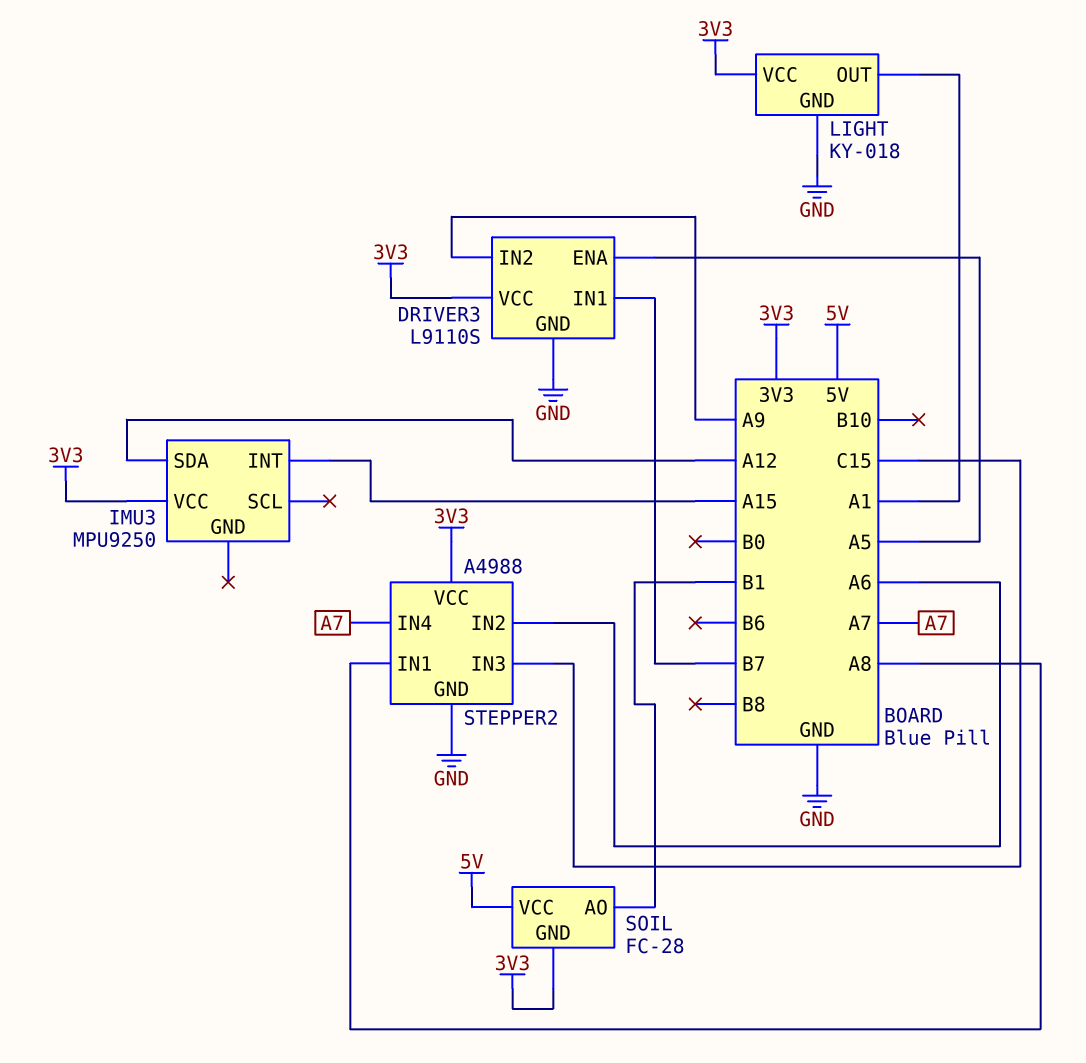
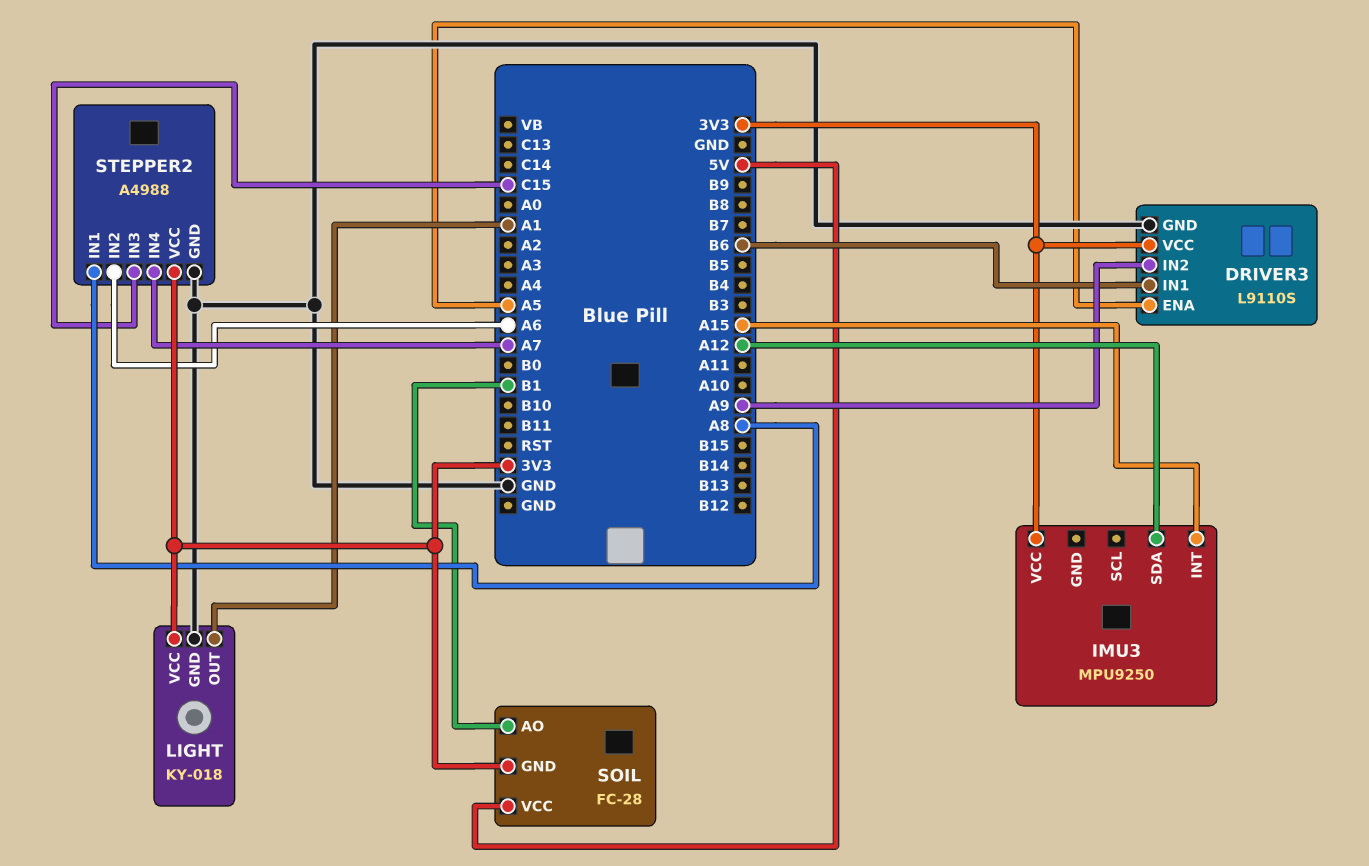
DRIVER3 pin IN1: B7 -> B6

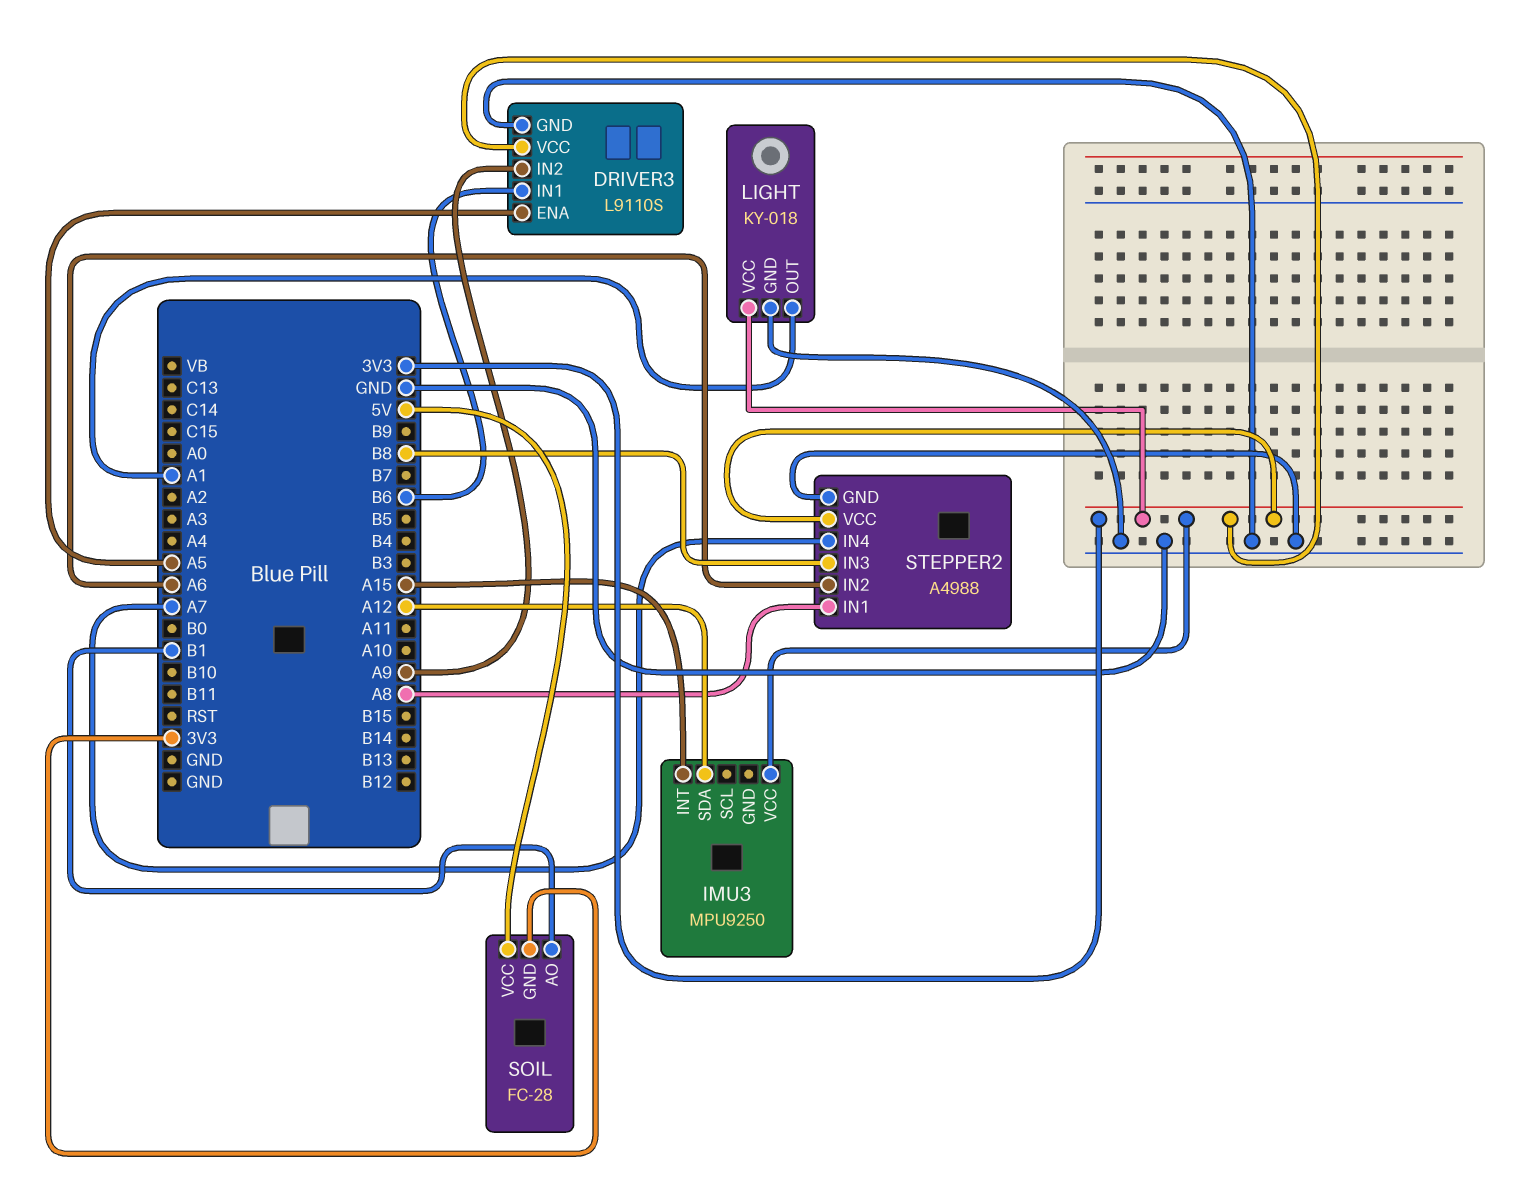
STEPPER2 pin IN3: C15 -> B8

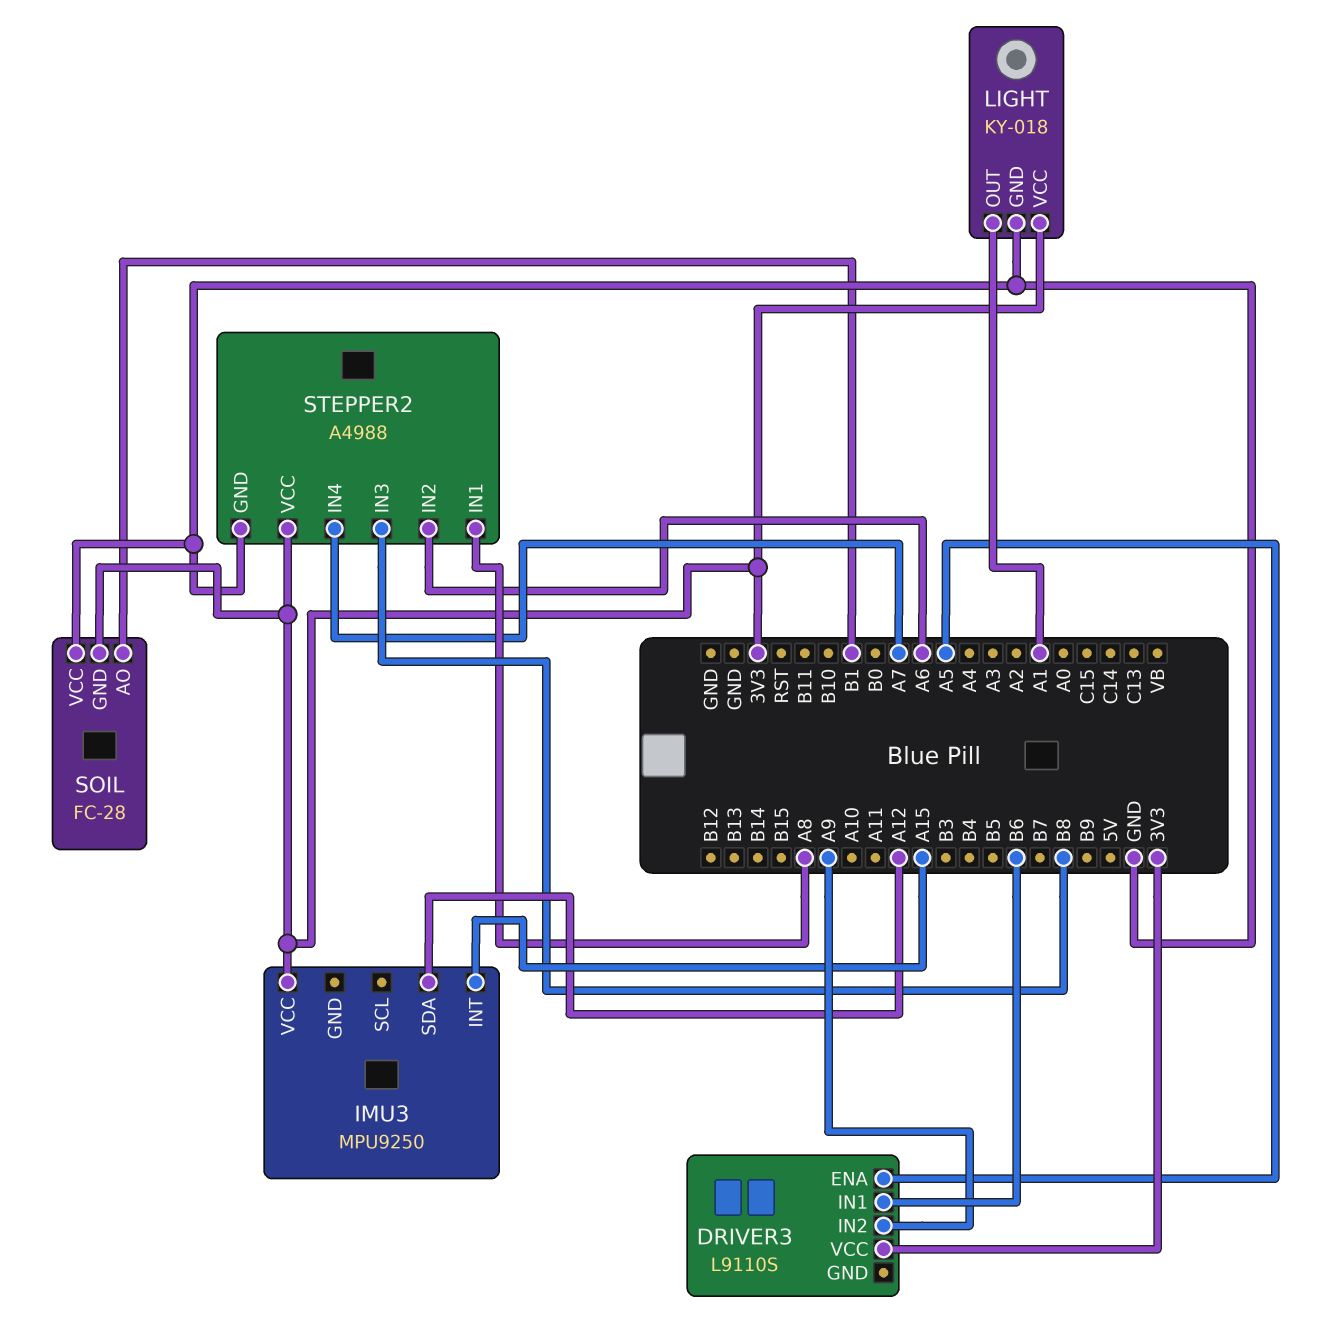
DRIVER3 pin GND: GND -> none
SOIL pin VCC: 5V -> GND

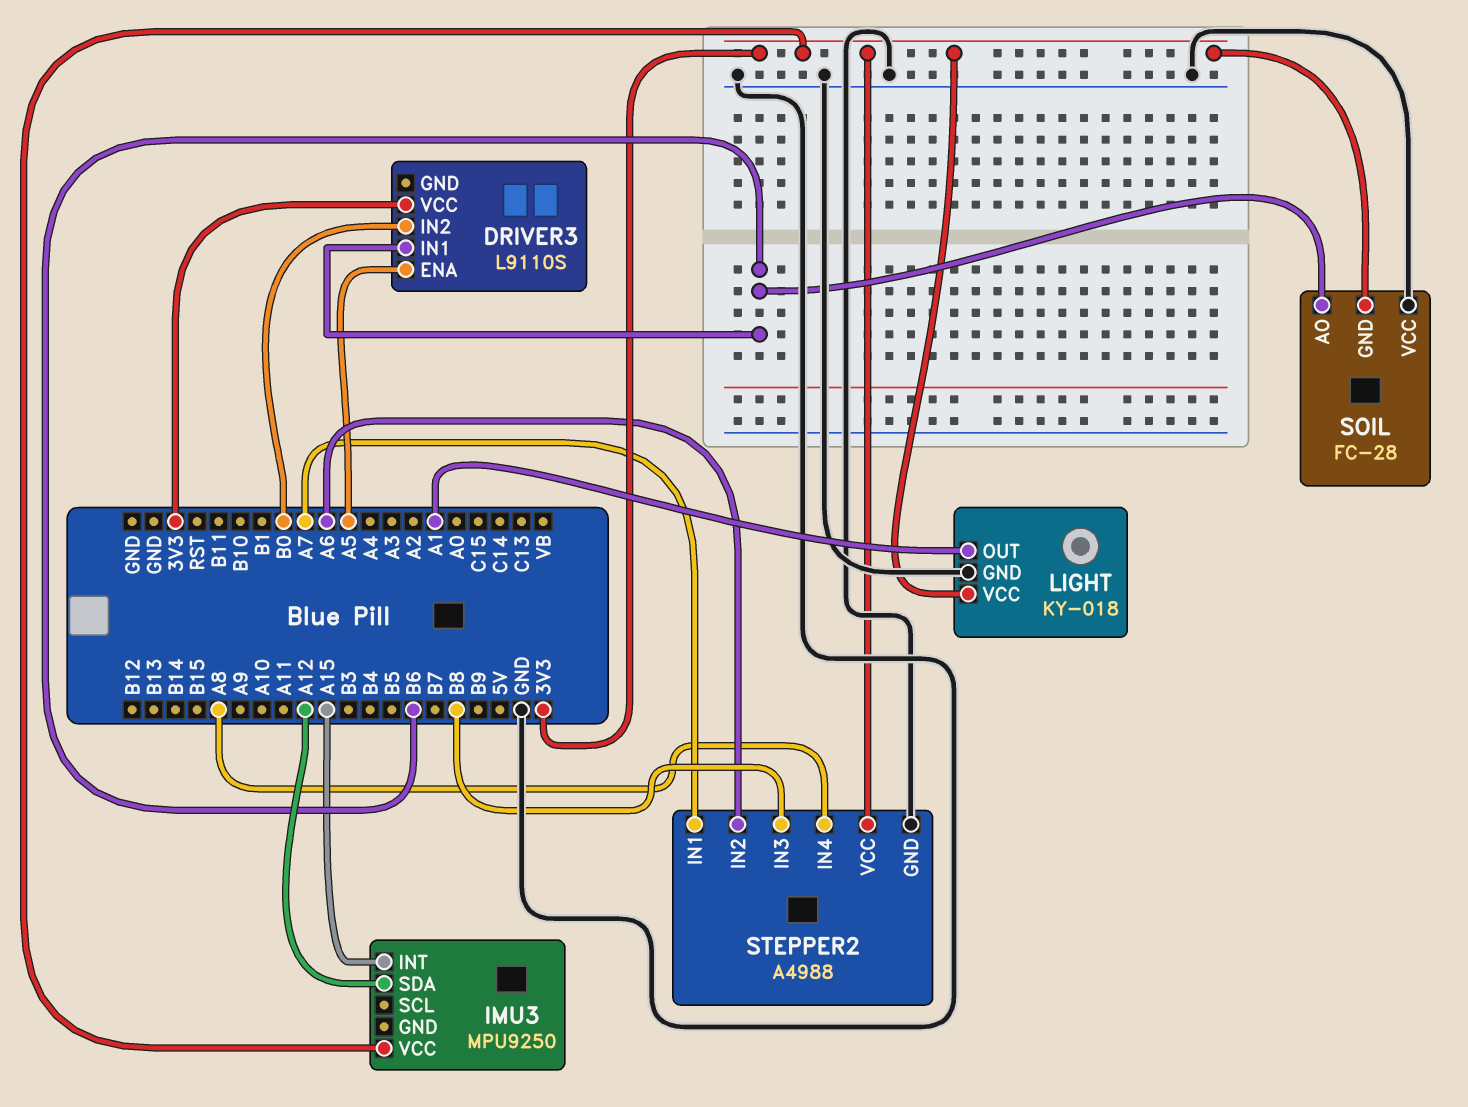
DRIVER3 pin IN2: A9 -> B0
SOIL pin AO: B1 -> B6
STEPPER2 pin IN1: A8 -> A7
STEPPER2 pin IN4: A7 -> A8

